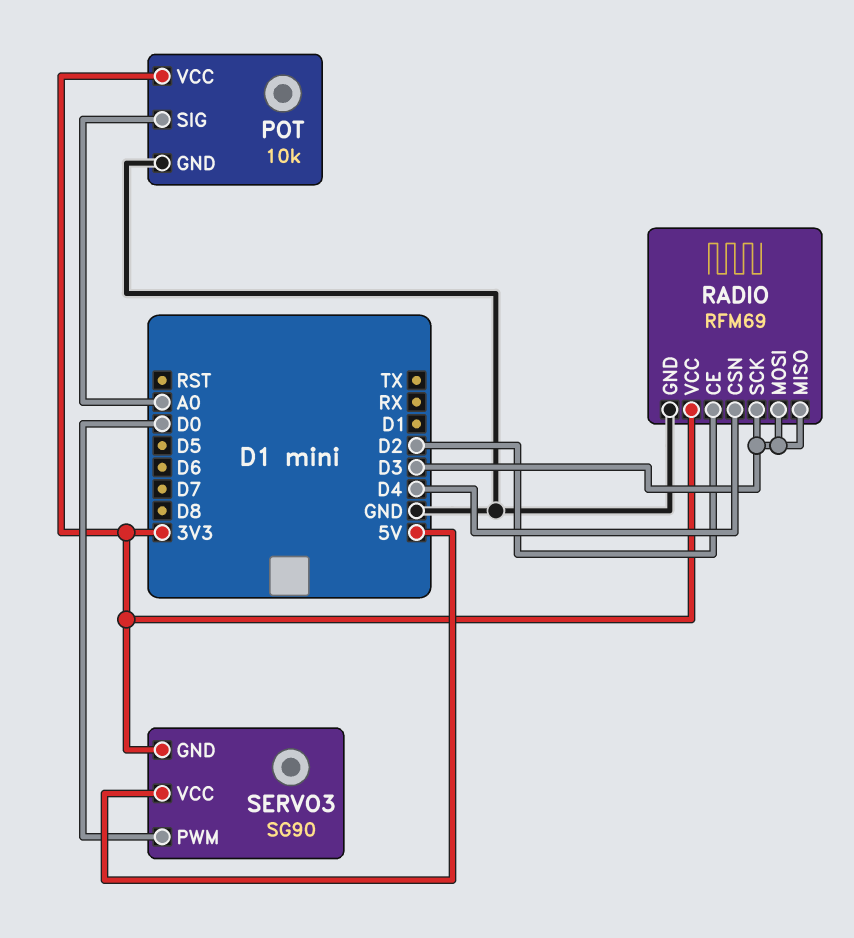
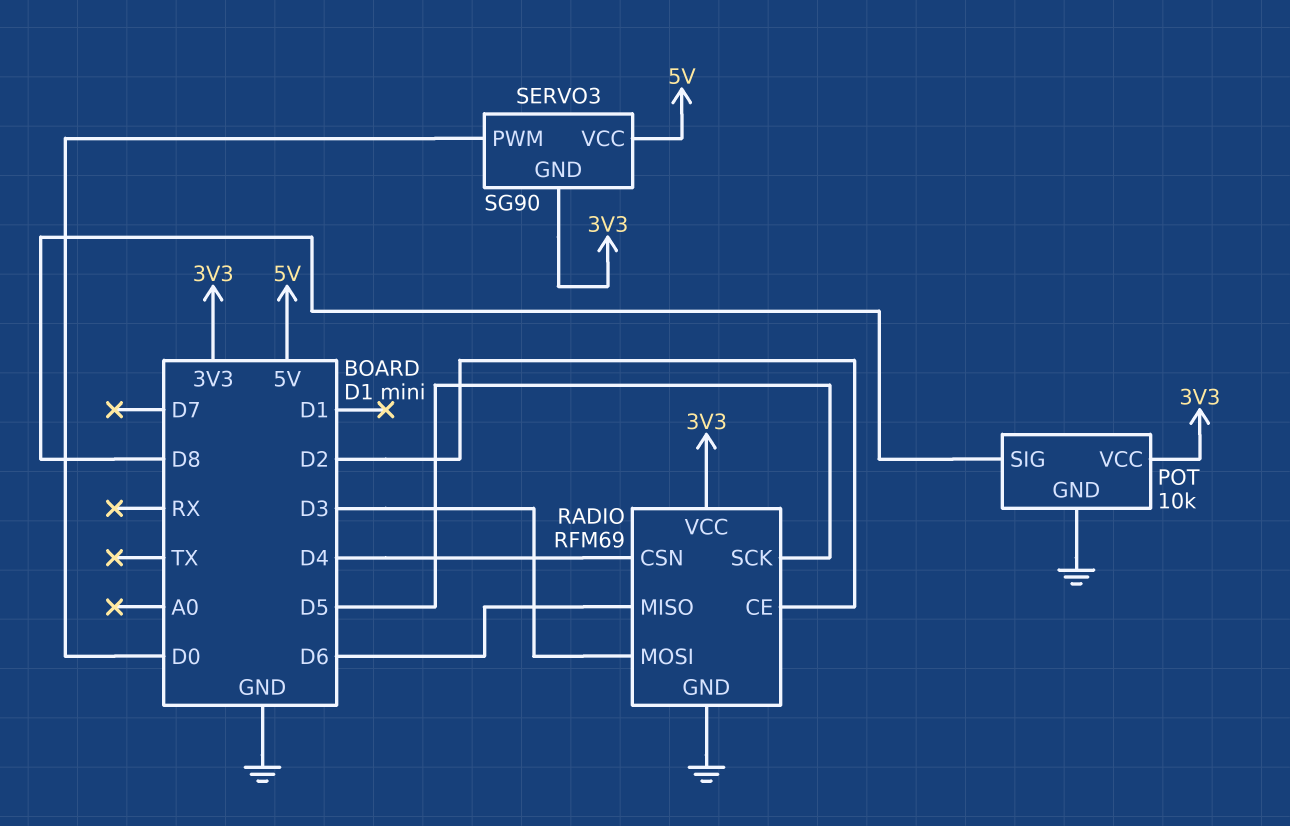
POT pin SIG: A0 -> D8
RADIO pin MISO: D3 -> D6
RADIO pin SCK: D3 -> D5

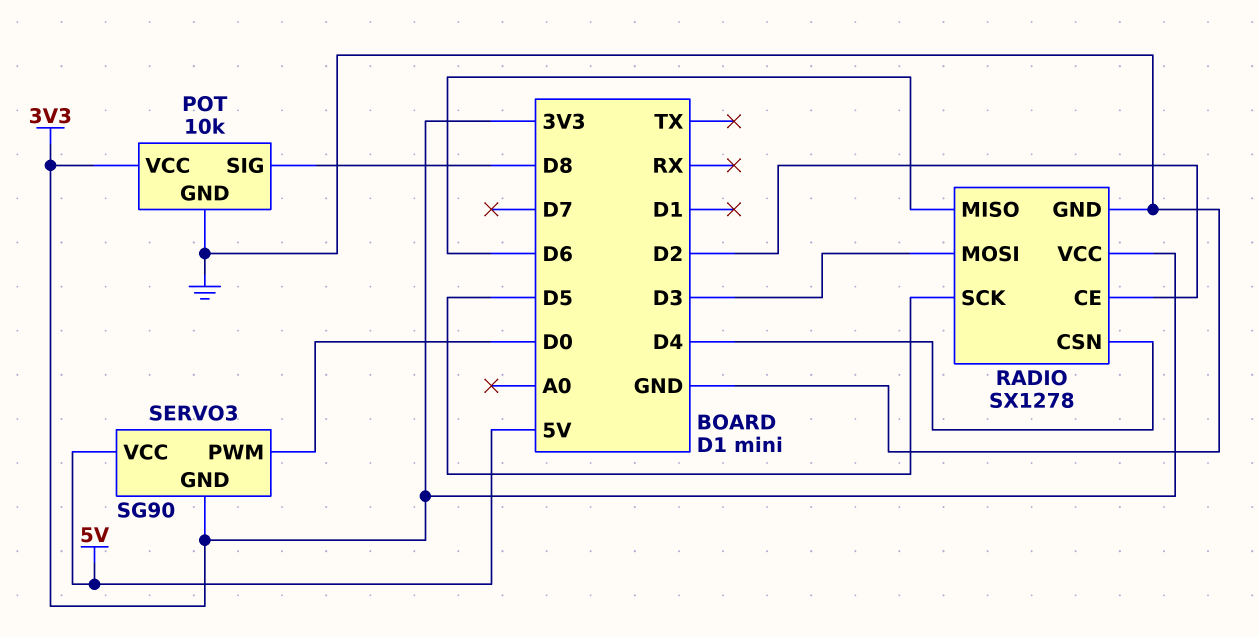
RADIO: RFM69 -> SX1278

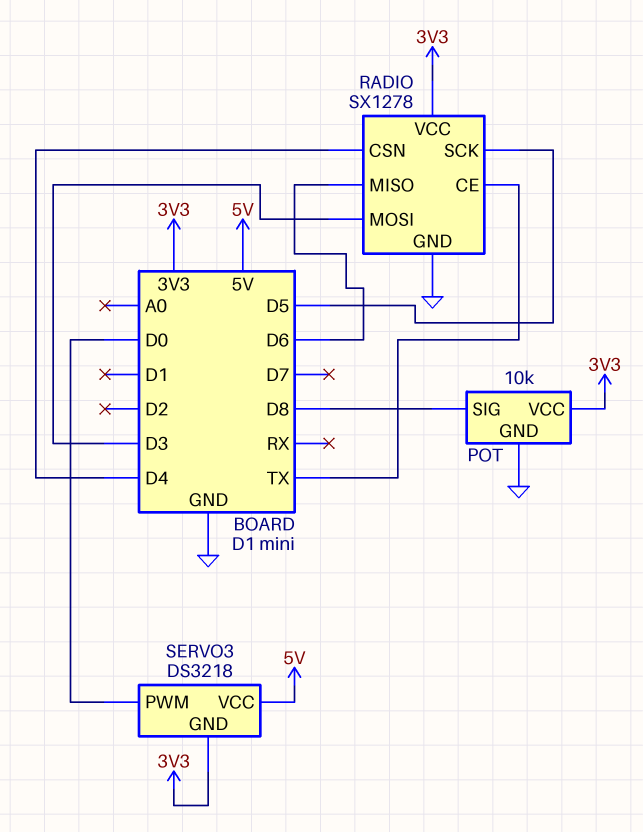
RADIO pin CE: D2 -> TX
SERVO3: SG90 -> DS3218

